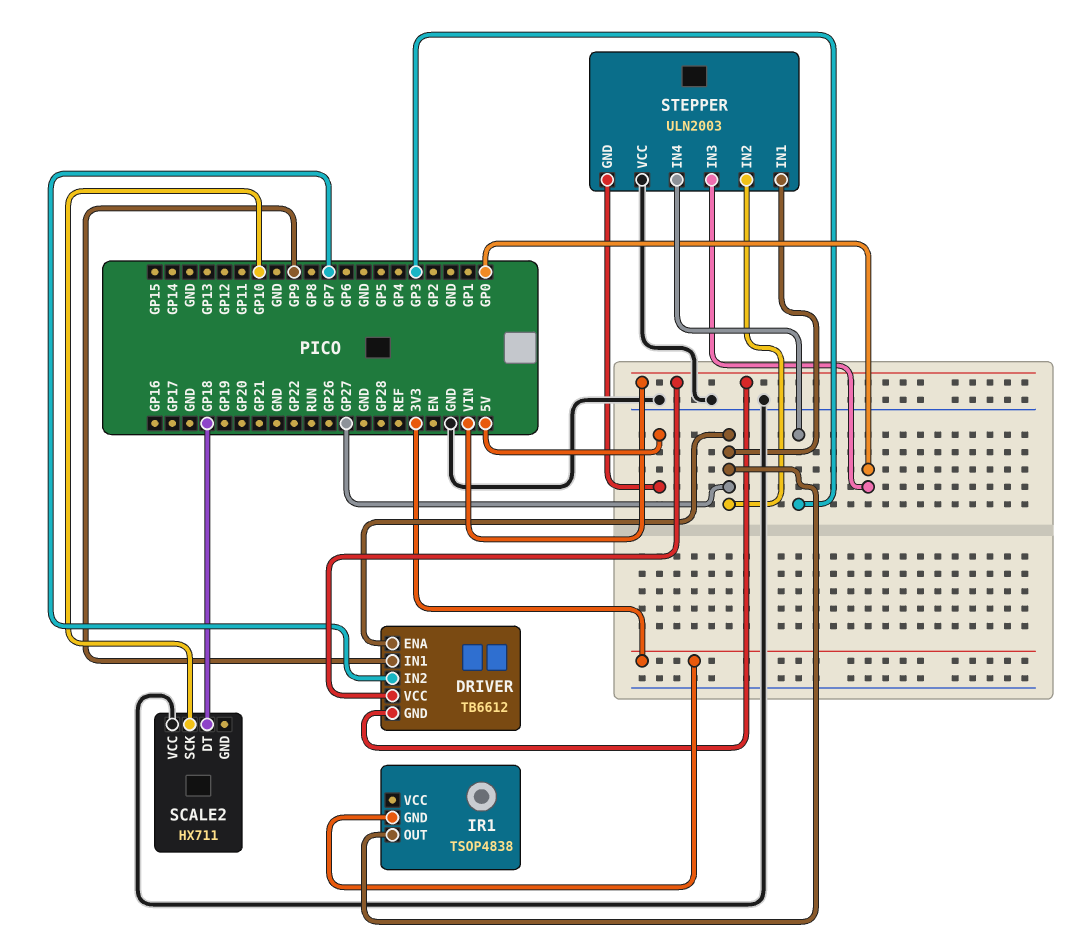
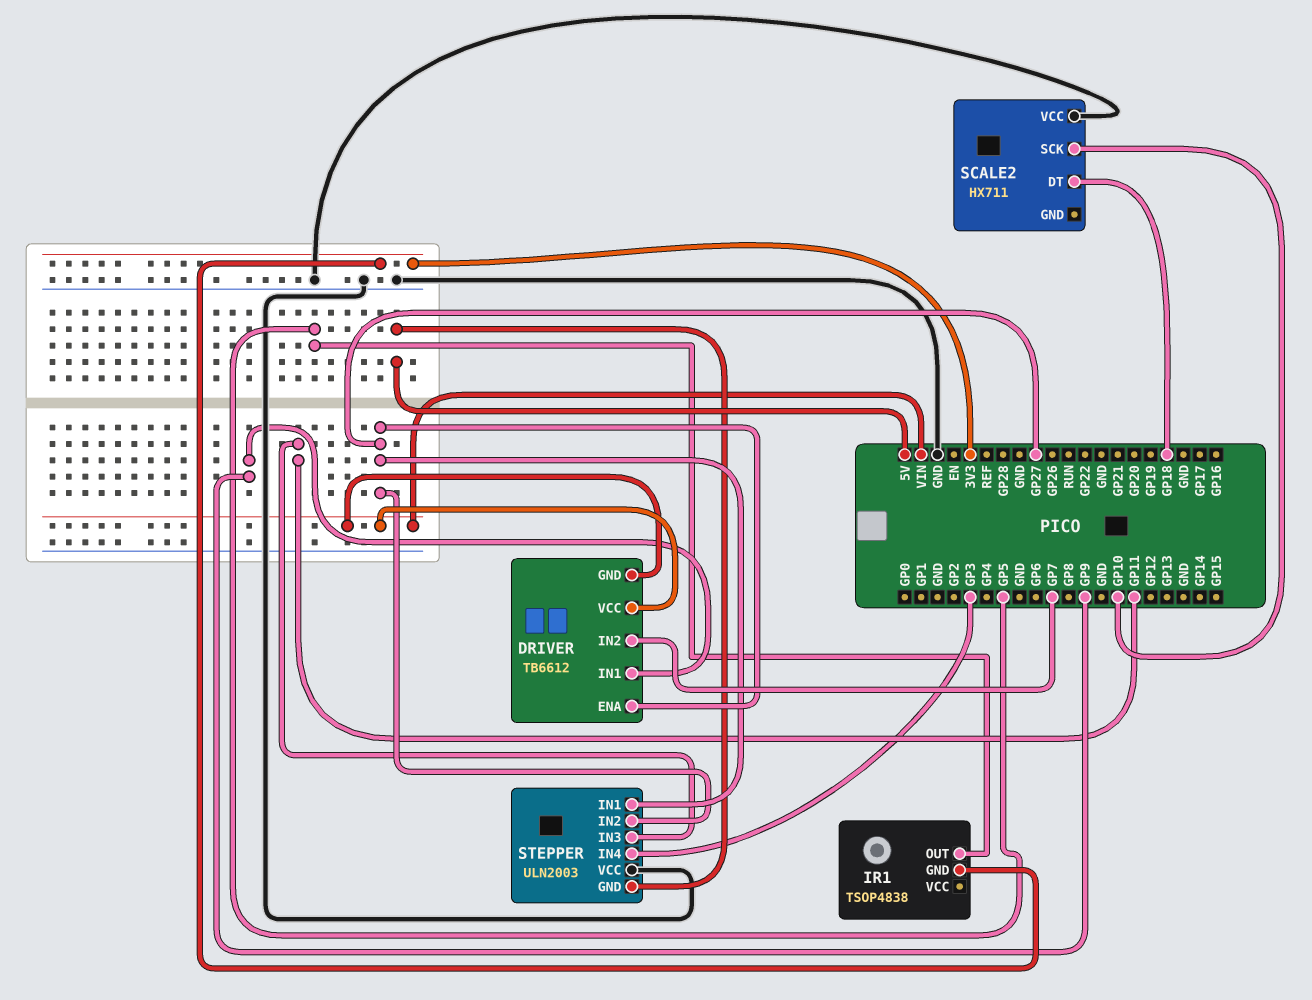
IR1 pin OUT: GP27 -> GP5
STEPPER pin IN3: GP0 -> GP11

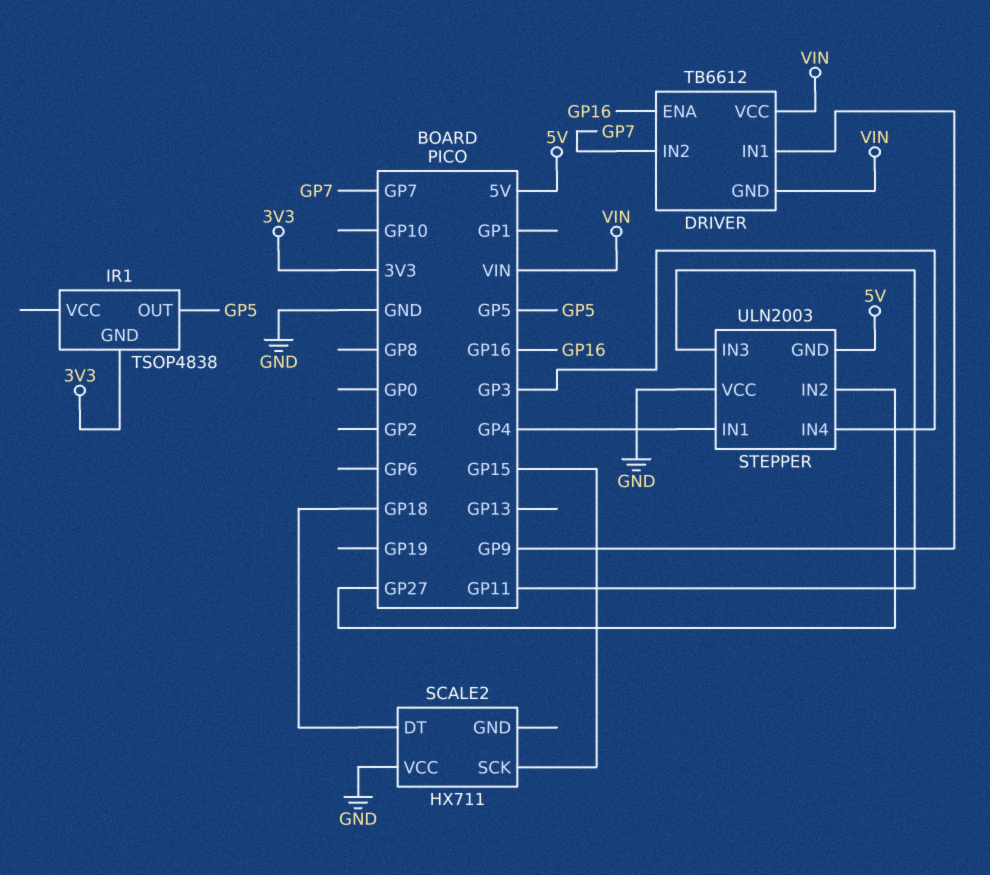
DRIVER pin ENA: GP27 -> GP16
SCALE2 pin SCK: GP10 -> GP15
STEPPER pin IN1: GP27 -> GP4

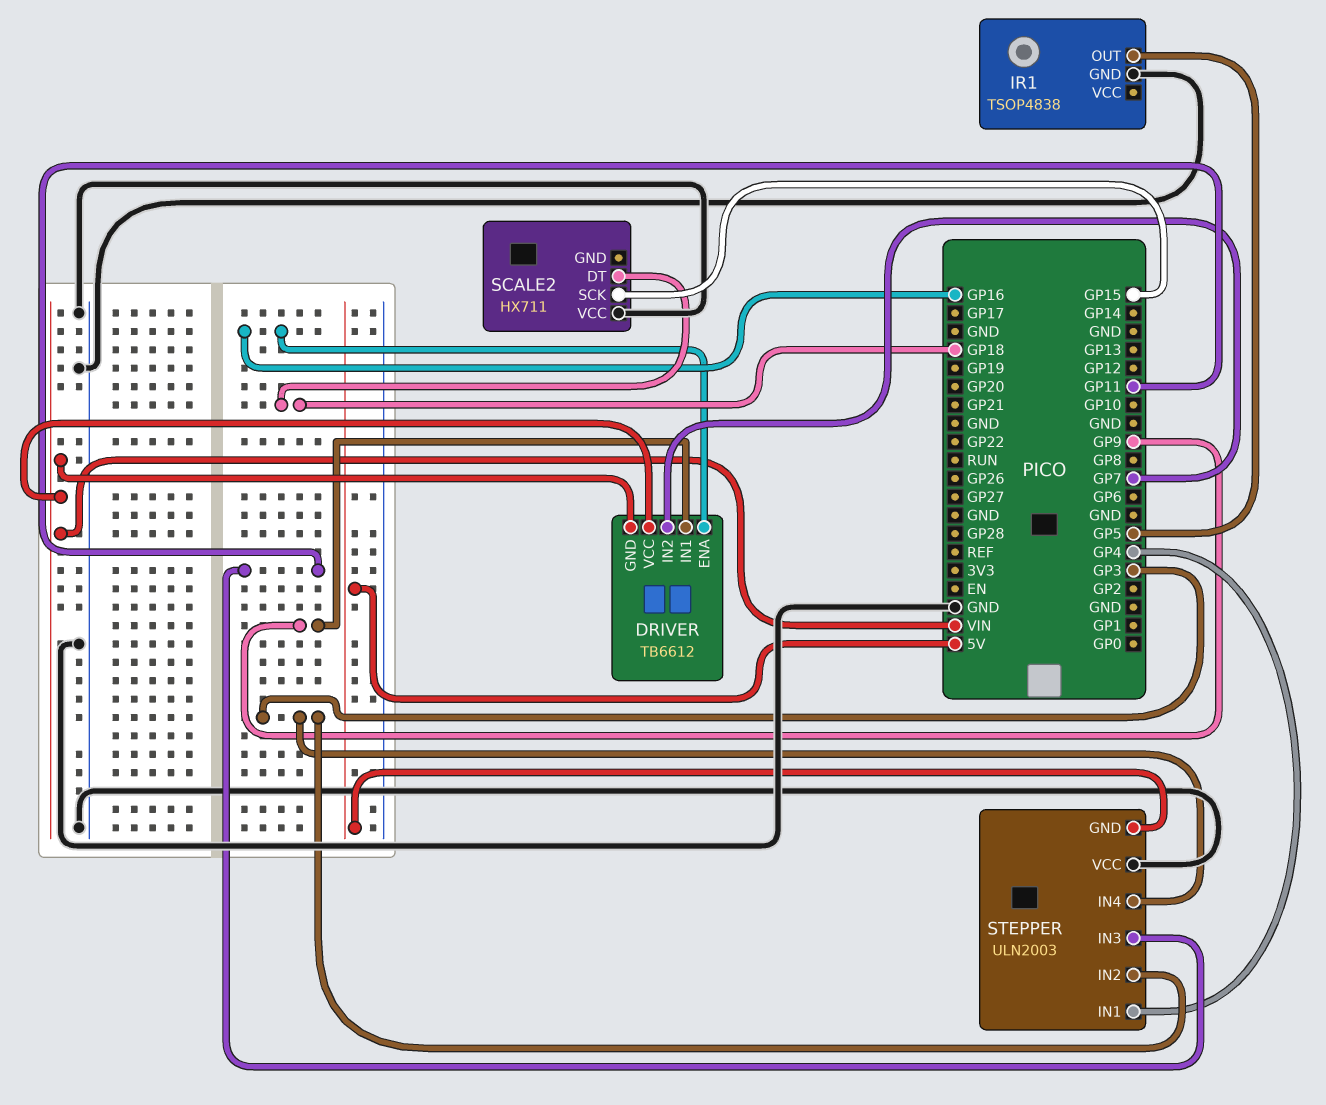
IR1 pin GND: 3V3 -> GND
STEPPER pin IN2: GP27 -> GP3

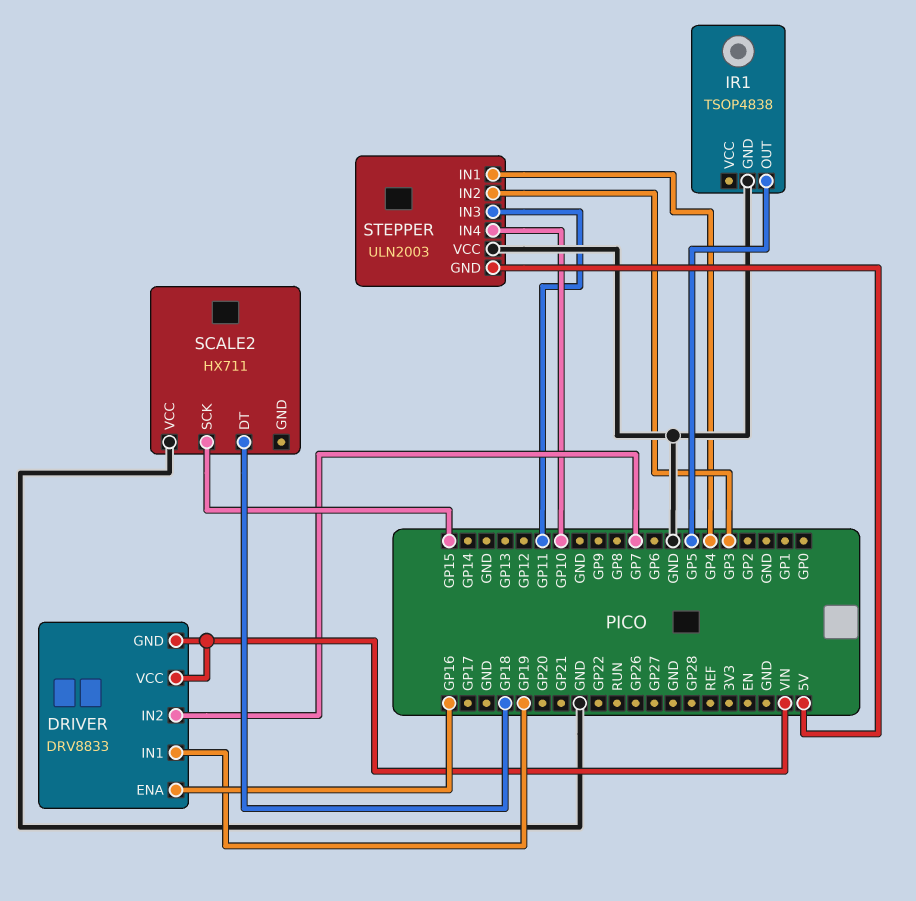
DRIVER: TB6612 -> DRV8833
DRIVER pin IN1: GP9 -> GP19
STEPPER pin IN4: GP3 -> GP10

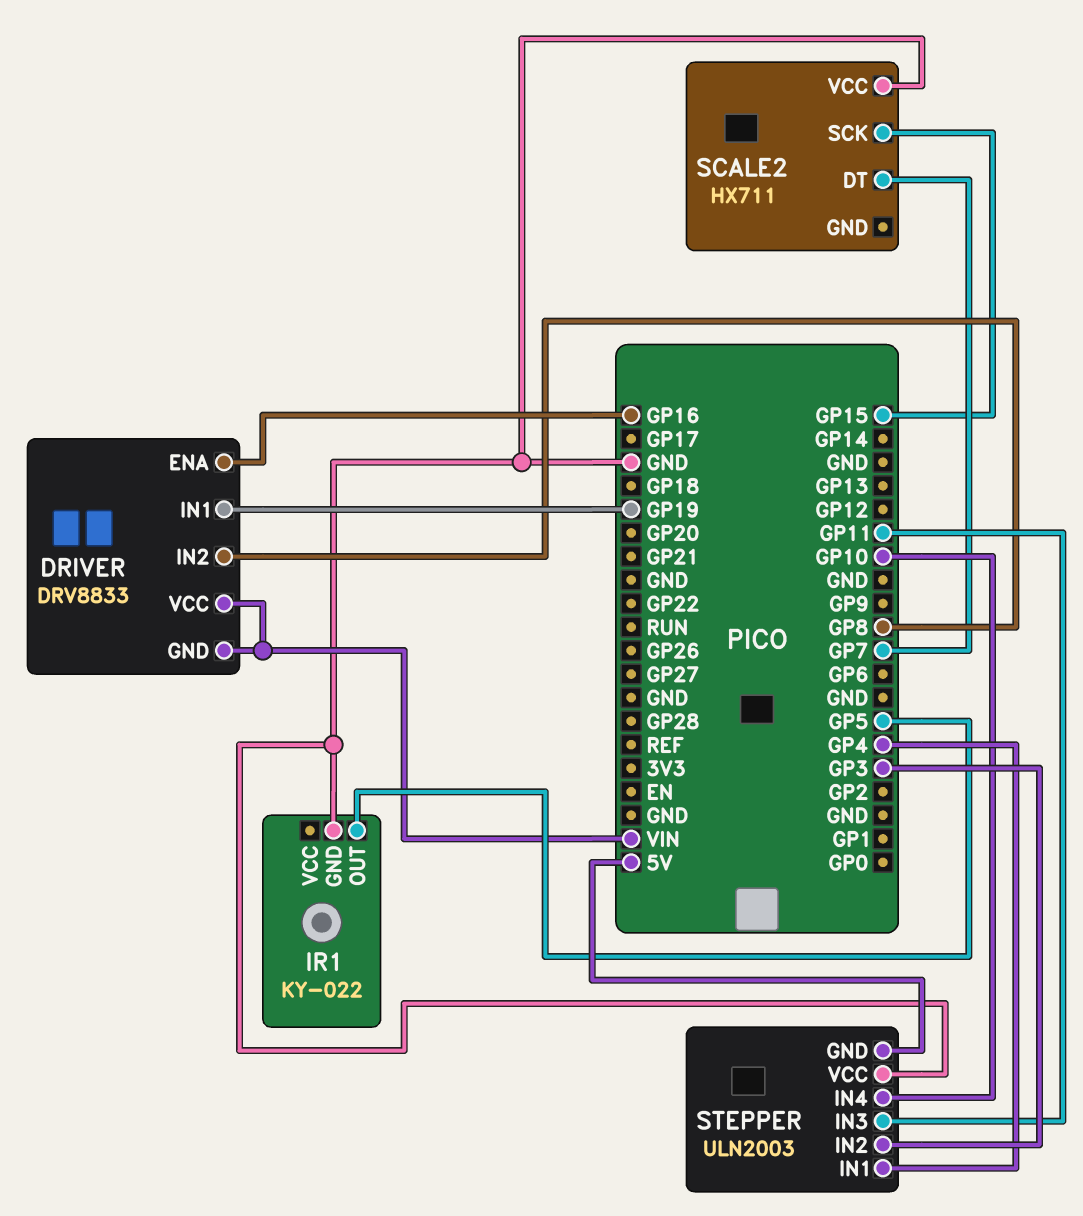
DRIVER pin IN2: GP7 -> GP8
IR1: TSOP4838 -> KY-022
SCALE2 pin DT: GP18 -> GP7

